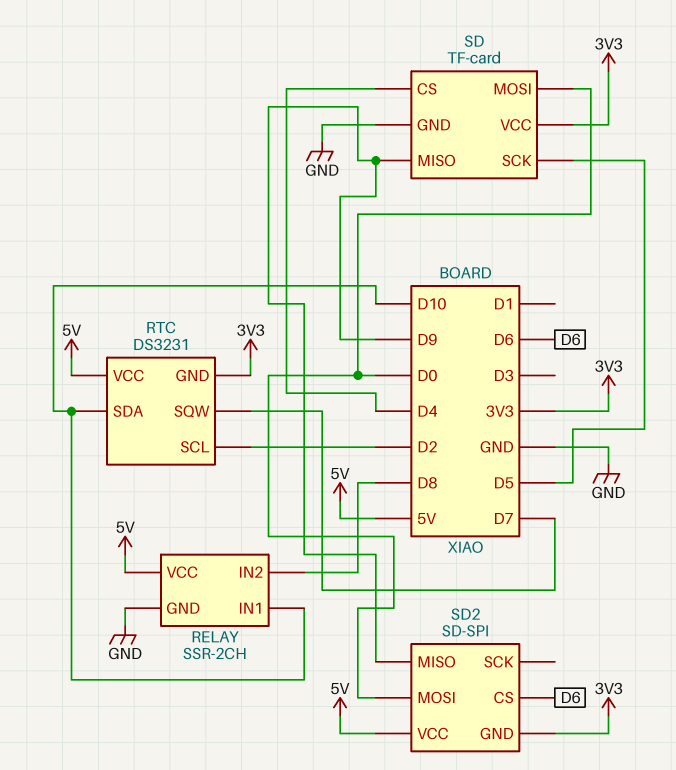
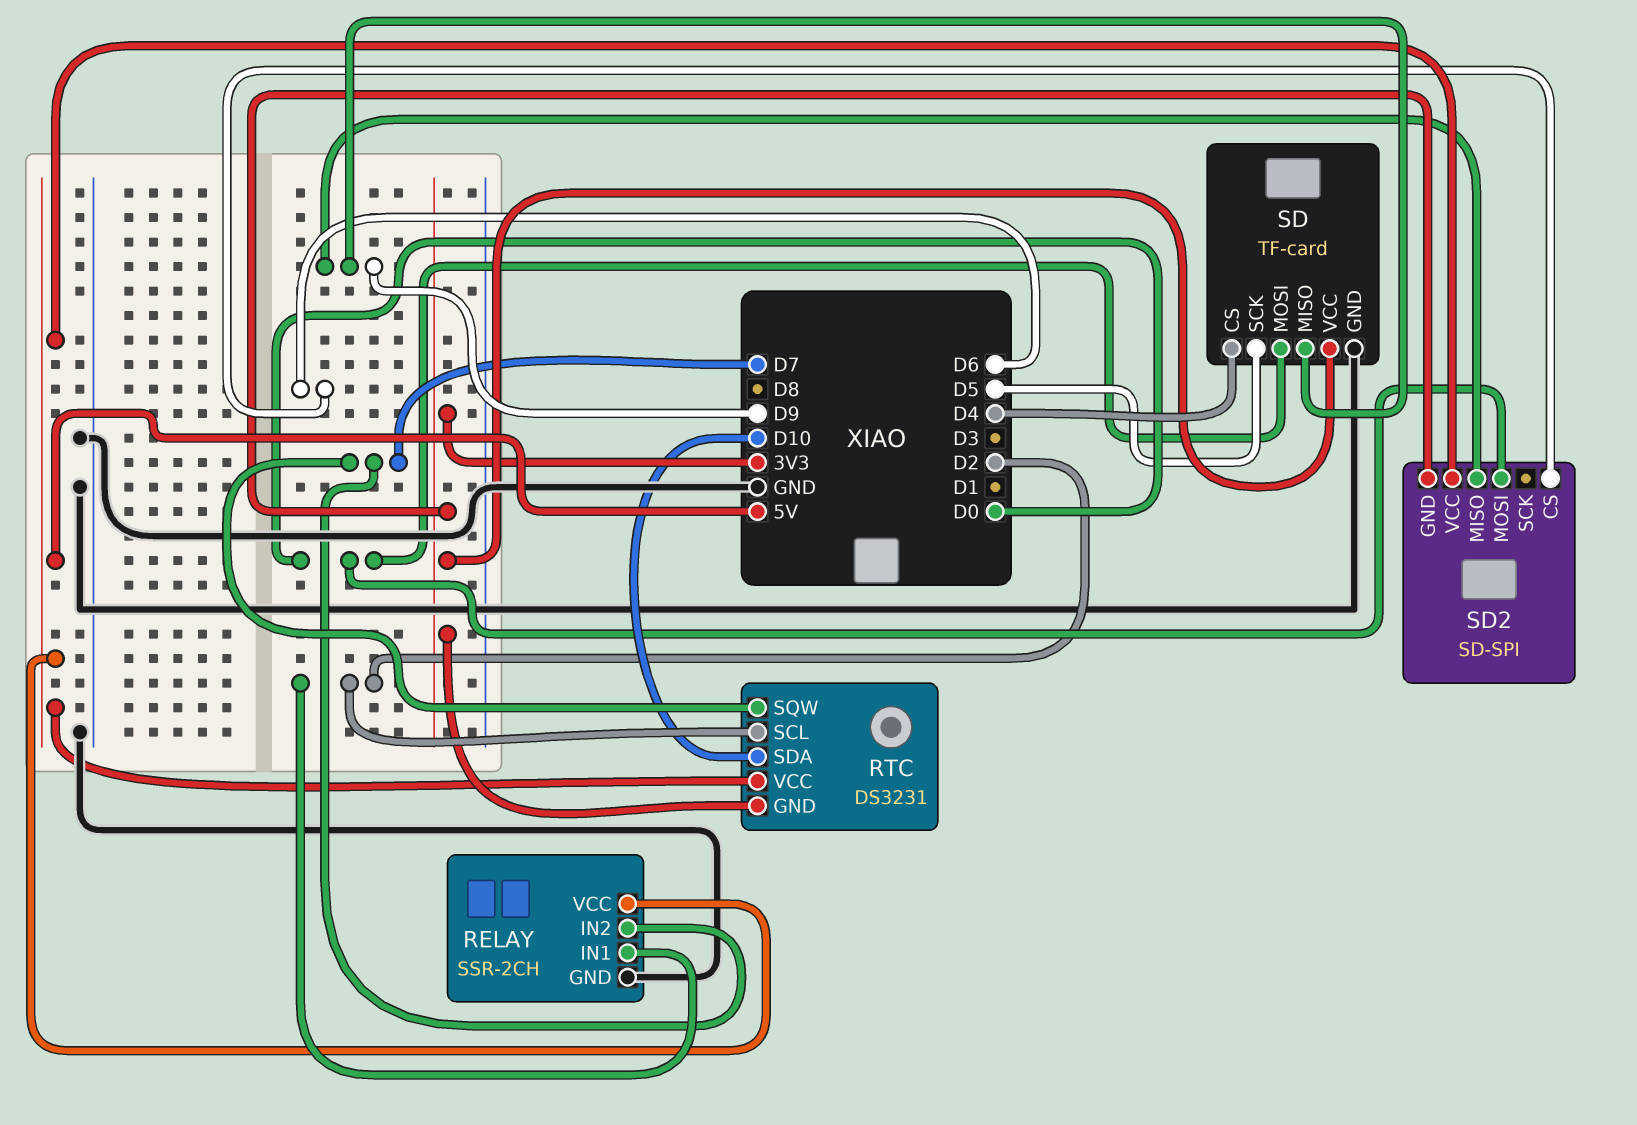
RELAY pin IN1: D10 -> D2
RELAY pin IN2: D8 -> D7

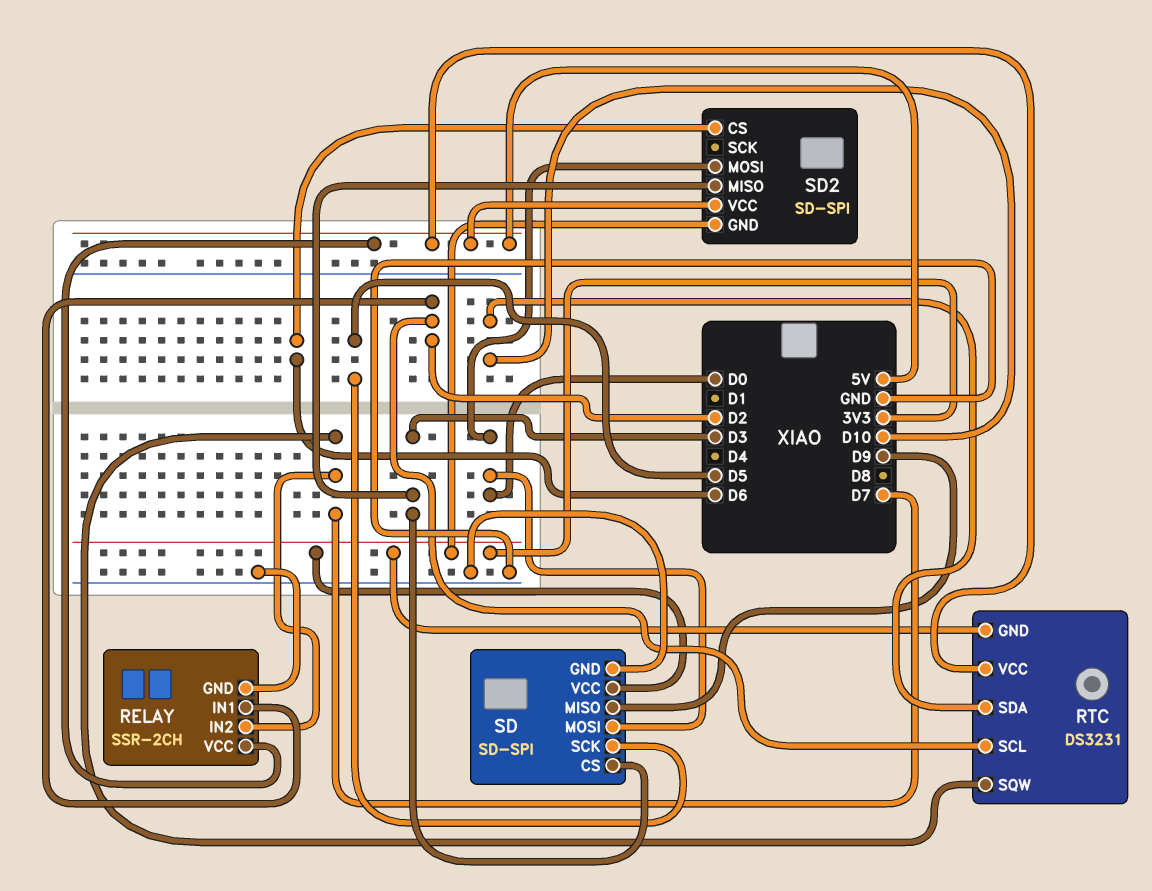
SD: TF-card -> SD-SPI
SD pin CS: D4 -> D3
SD2 pin MISO: D9 -> D3

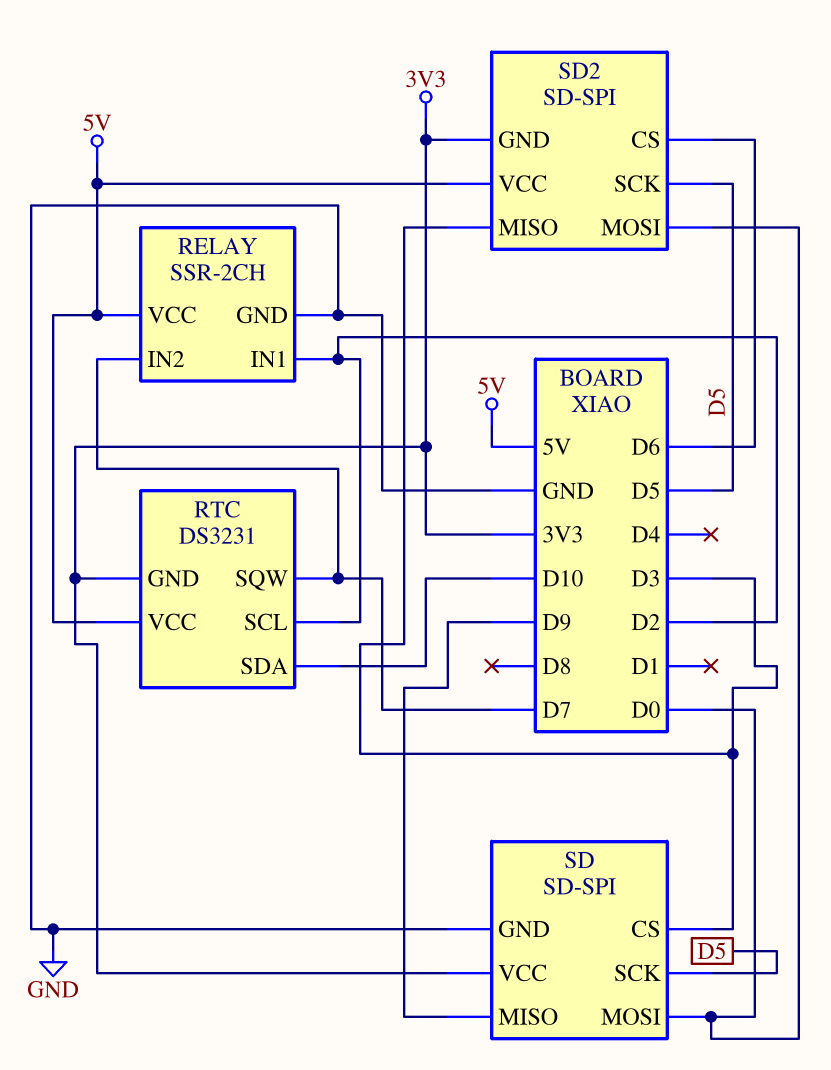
SD2 pin SCK: none -> D5

